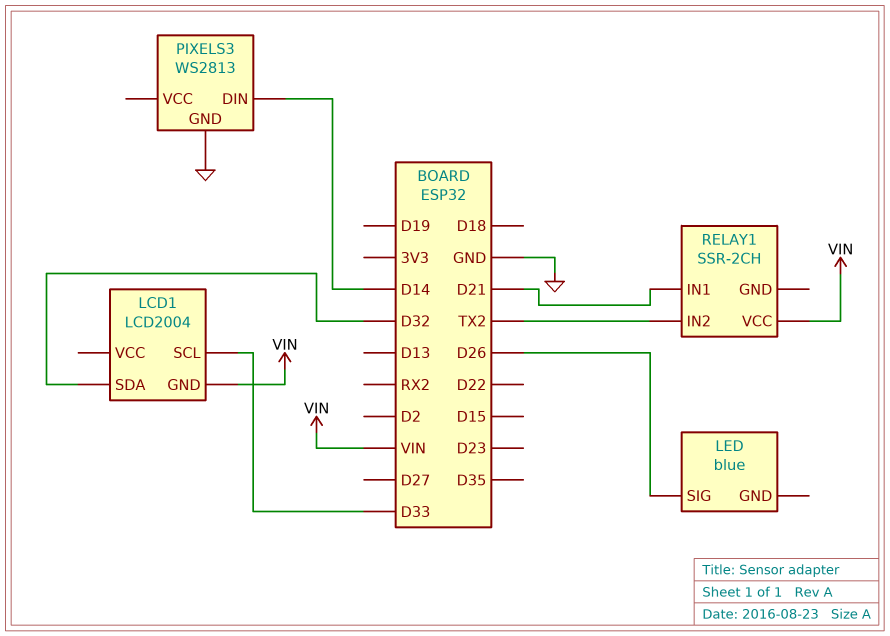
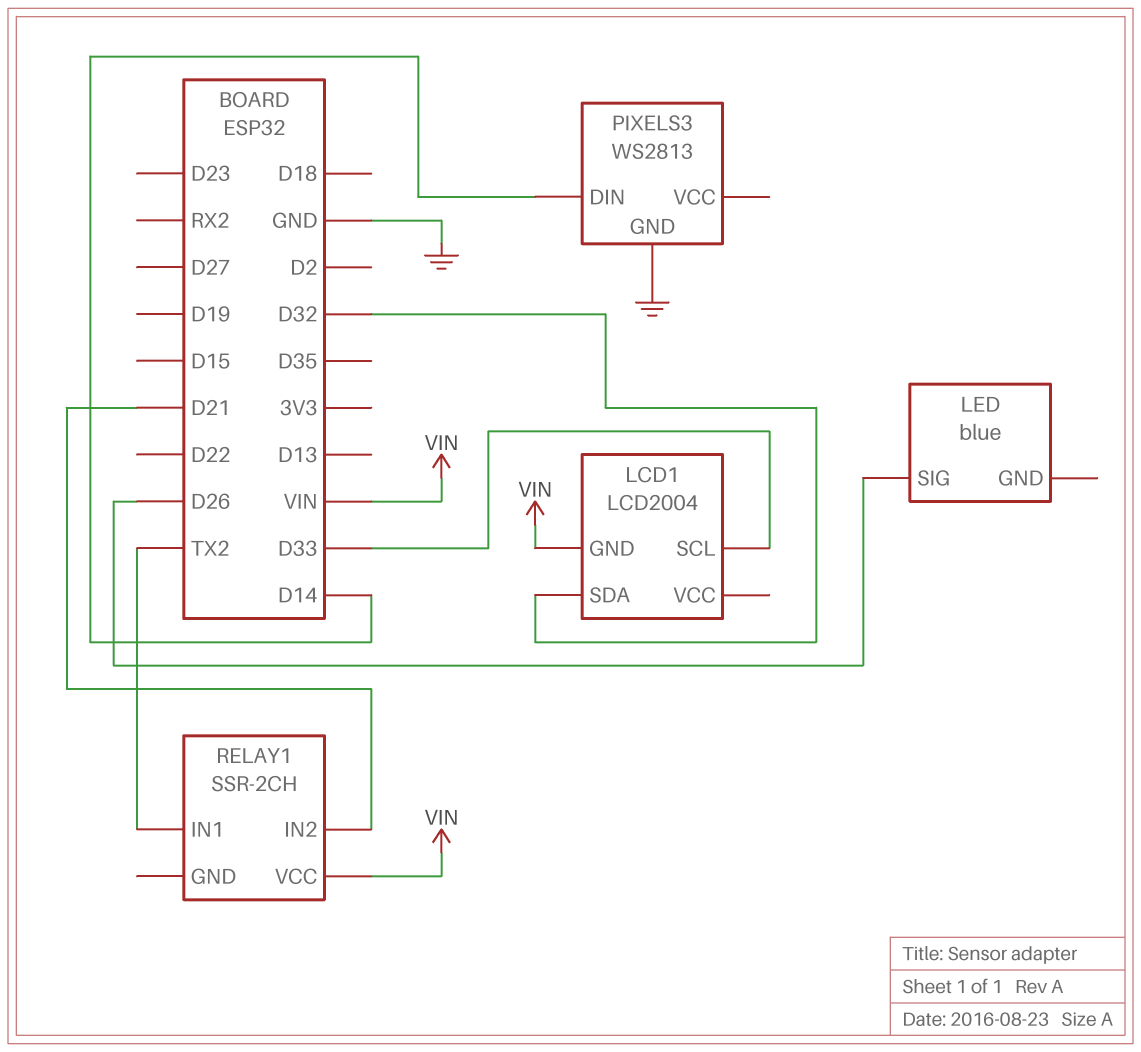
RELAY1 pin IN1: D21 -> TX2
RELAY1 pin IN2: TX2 -> D21

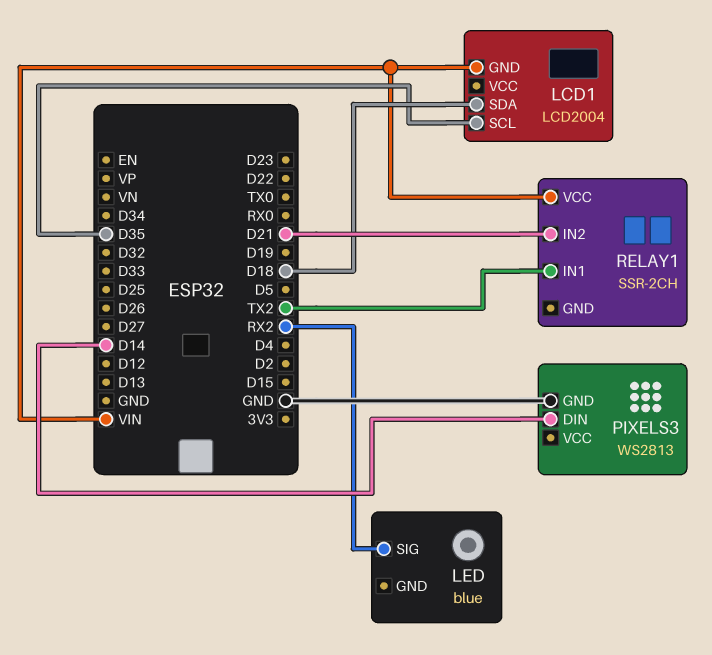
LCD1 pin SCL: D33 -> D35
LCD1 pin SDA: D32 -> D18
LED pin SIG: D26 -> RX2

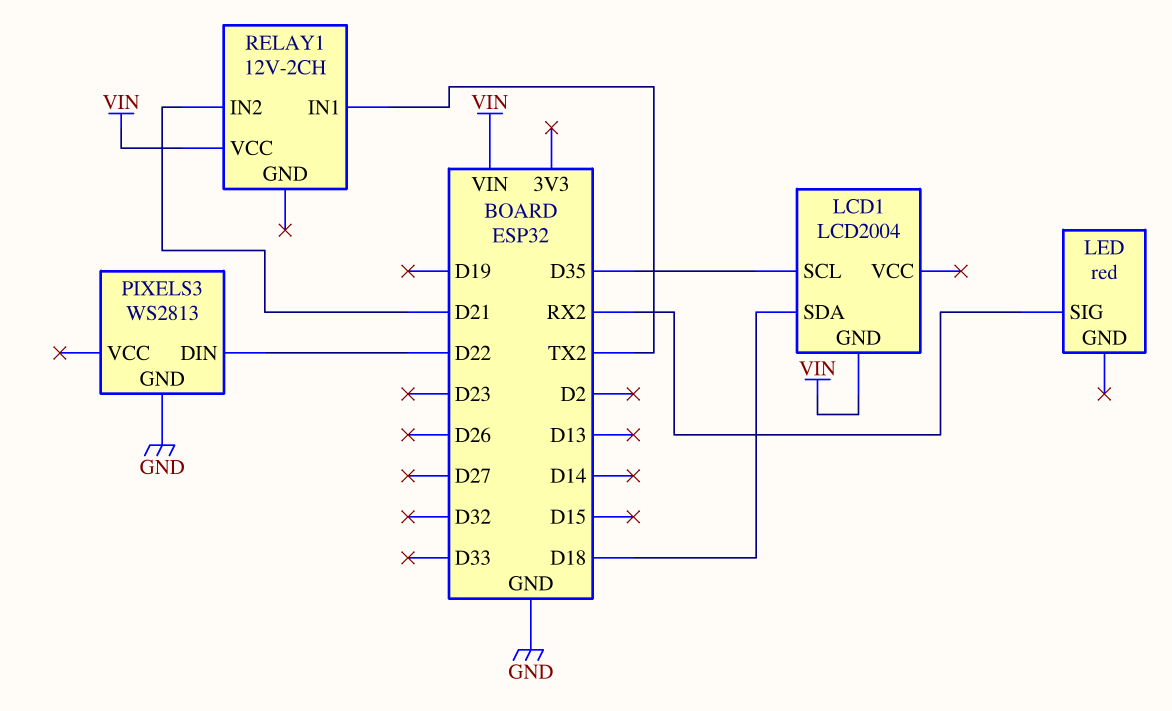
LED: blue -> red
PIXELS3 pin DIN: D14 -> D22
RELAY1: SSR-2CH -> 12V-2CH

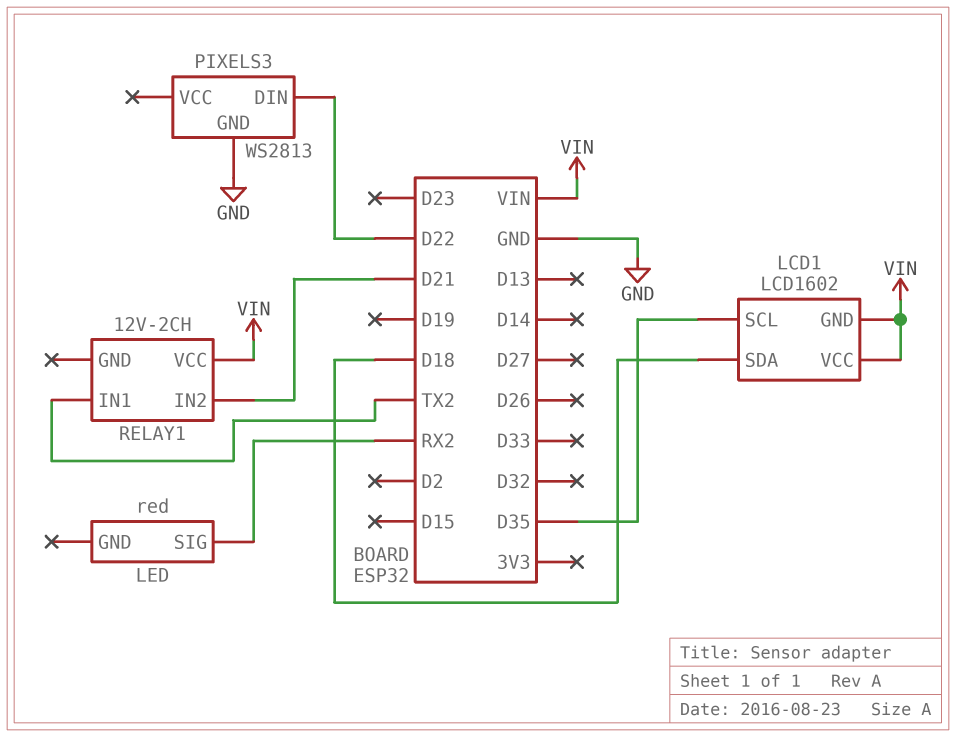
LCD1: LCD2004 -> LCD1602
LCD1 pin VCC: none -> VIN

